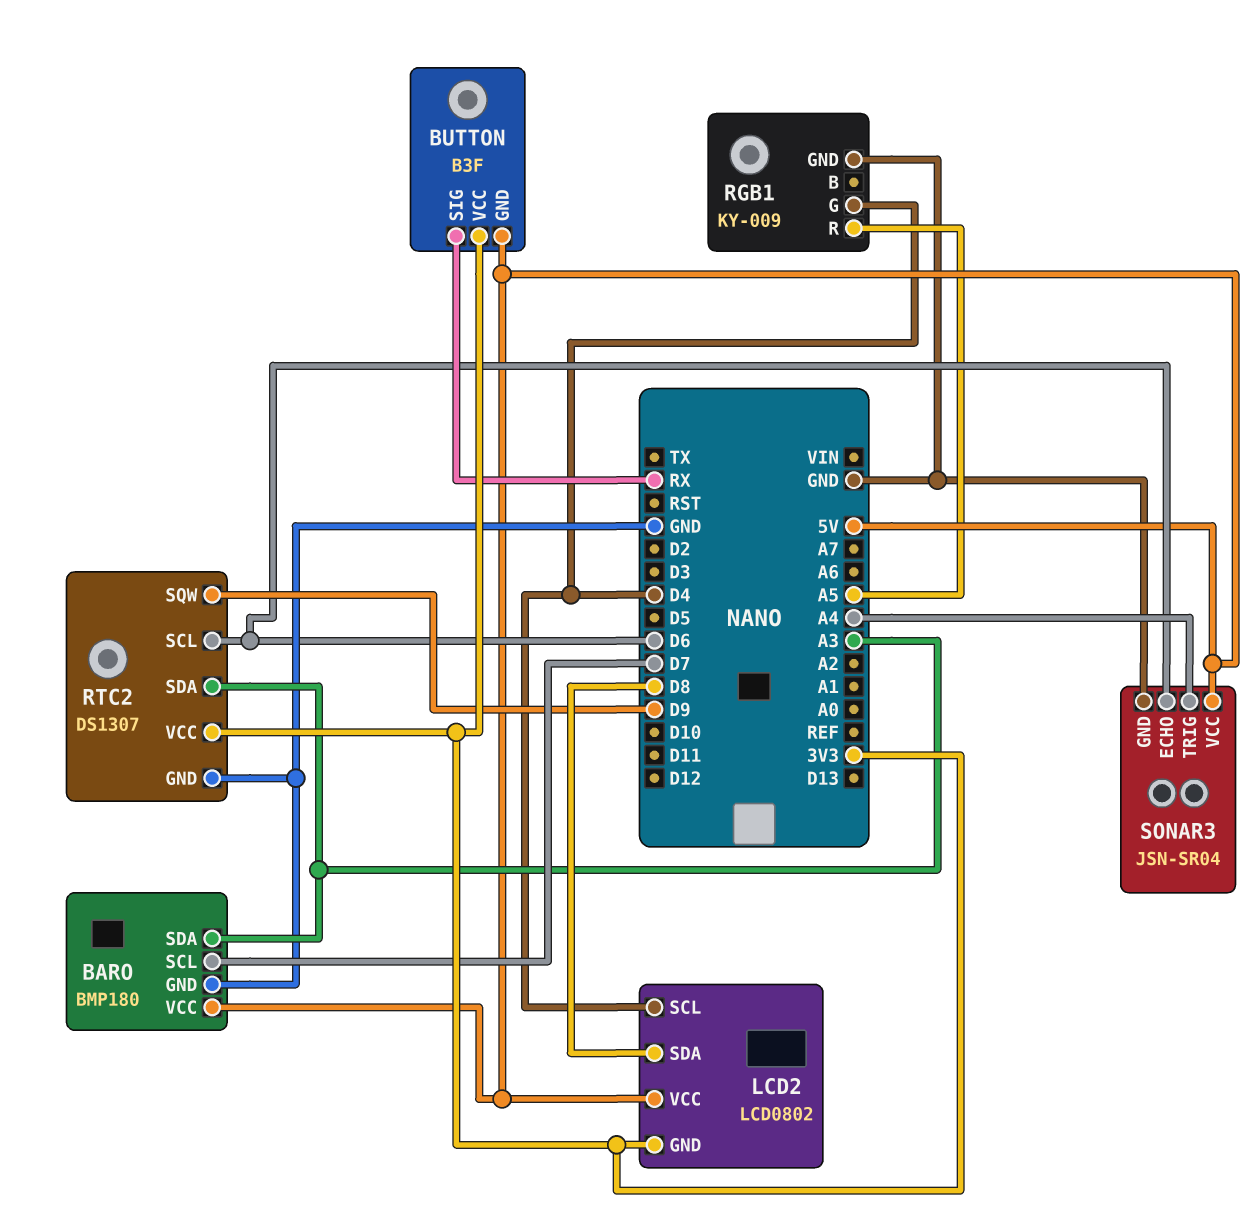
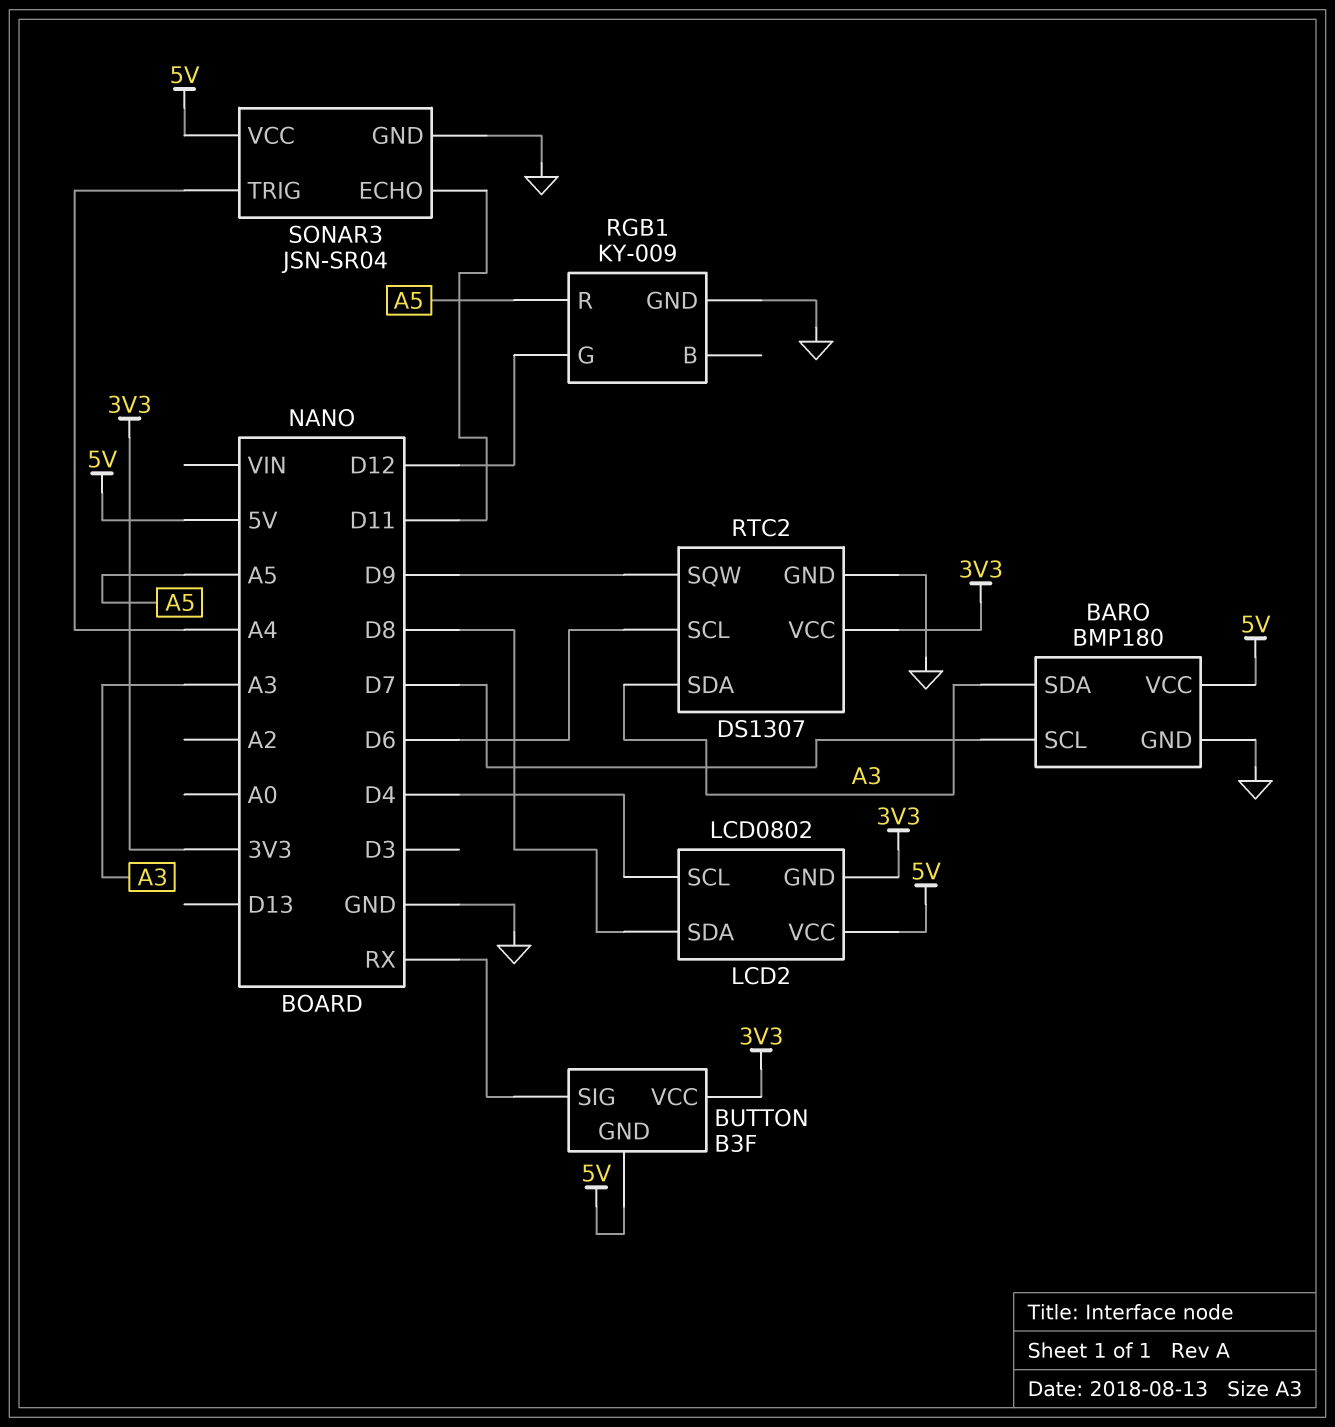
RGB1 pin G: D4 -> D12
SONAR3 pin ECHO: D6 -> D11

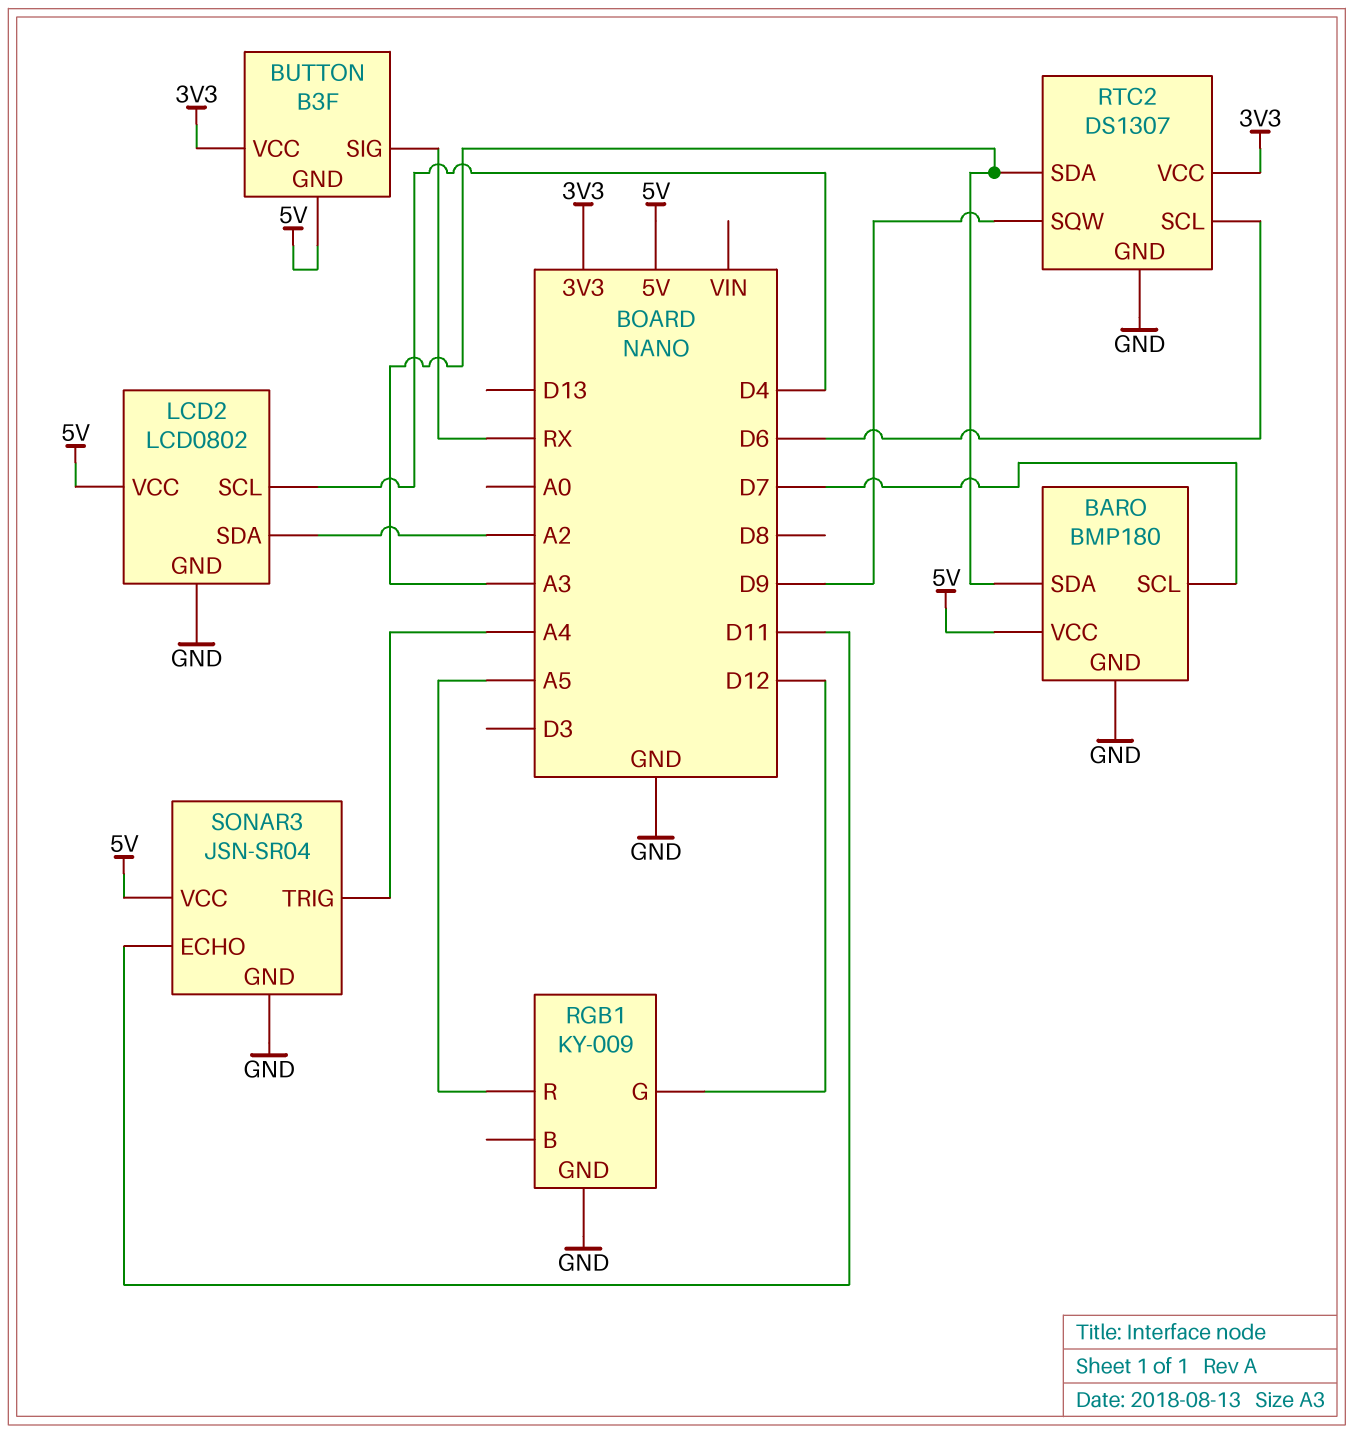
LCD2 pin GND: 3V3 -> GND
LCD2 pin SDA: D8 -> A2

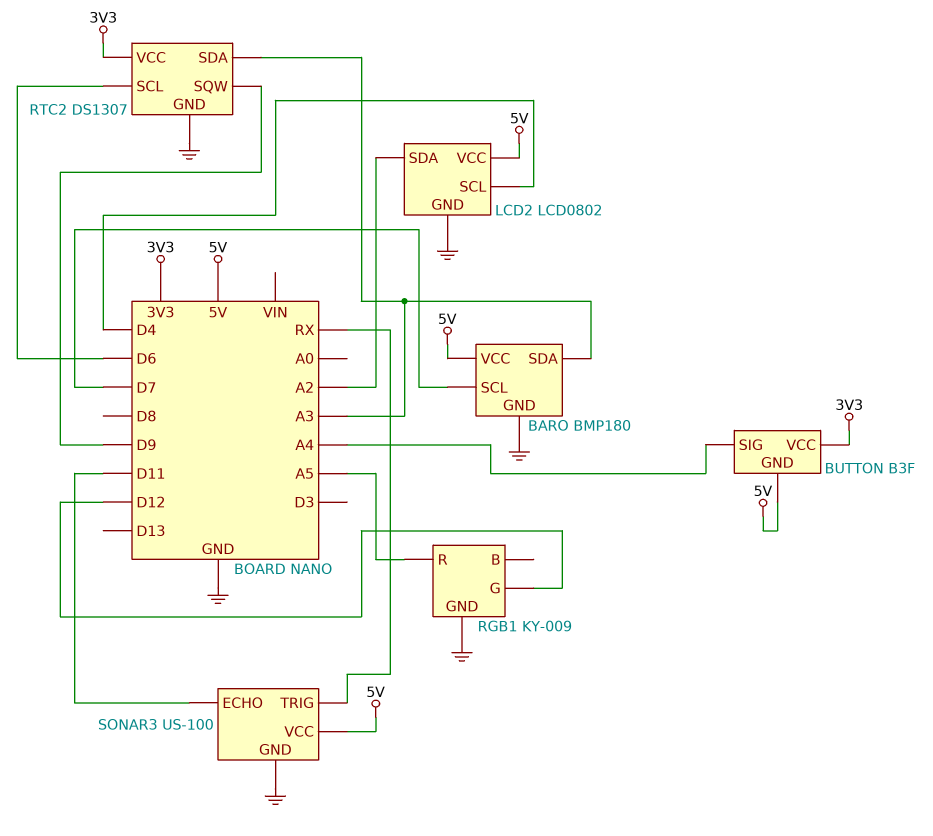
BUTTON pin SIG: RX -> A4
SONAR3: JSN-SR04 -> US-100
SONAR3 pin TRIG: A4 -> RX

